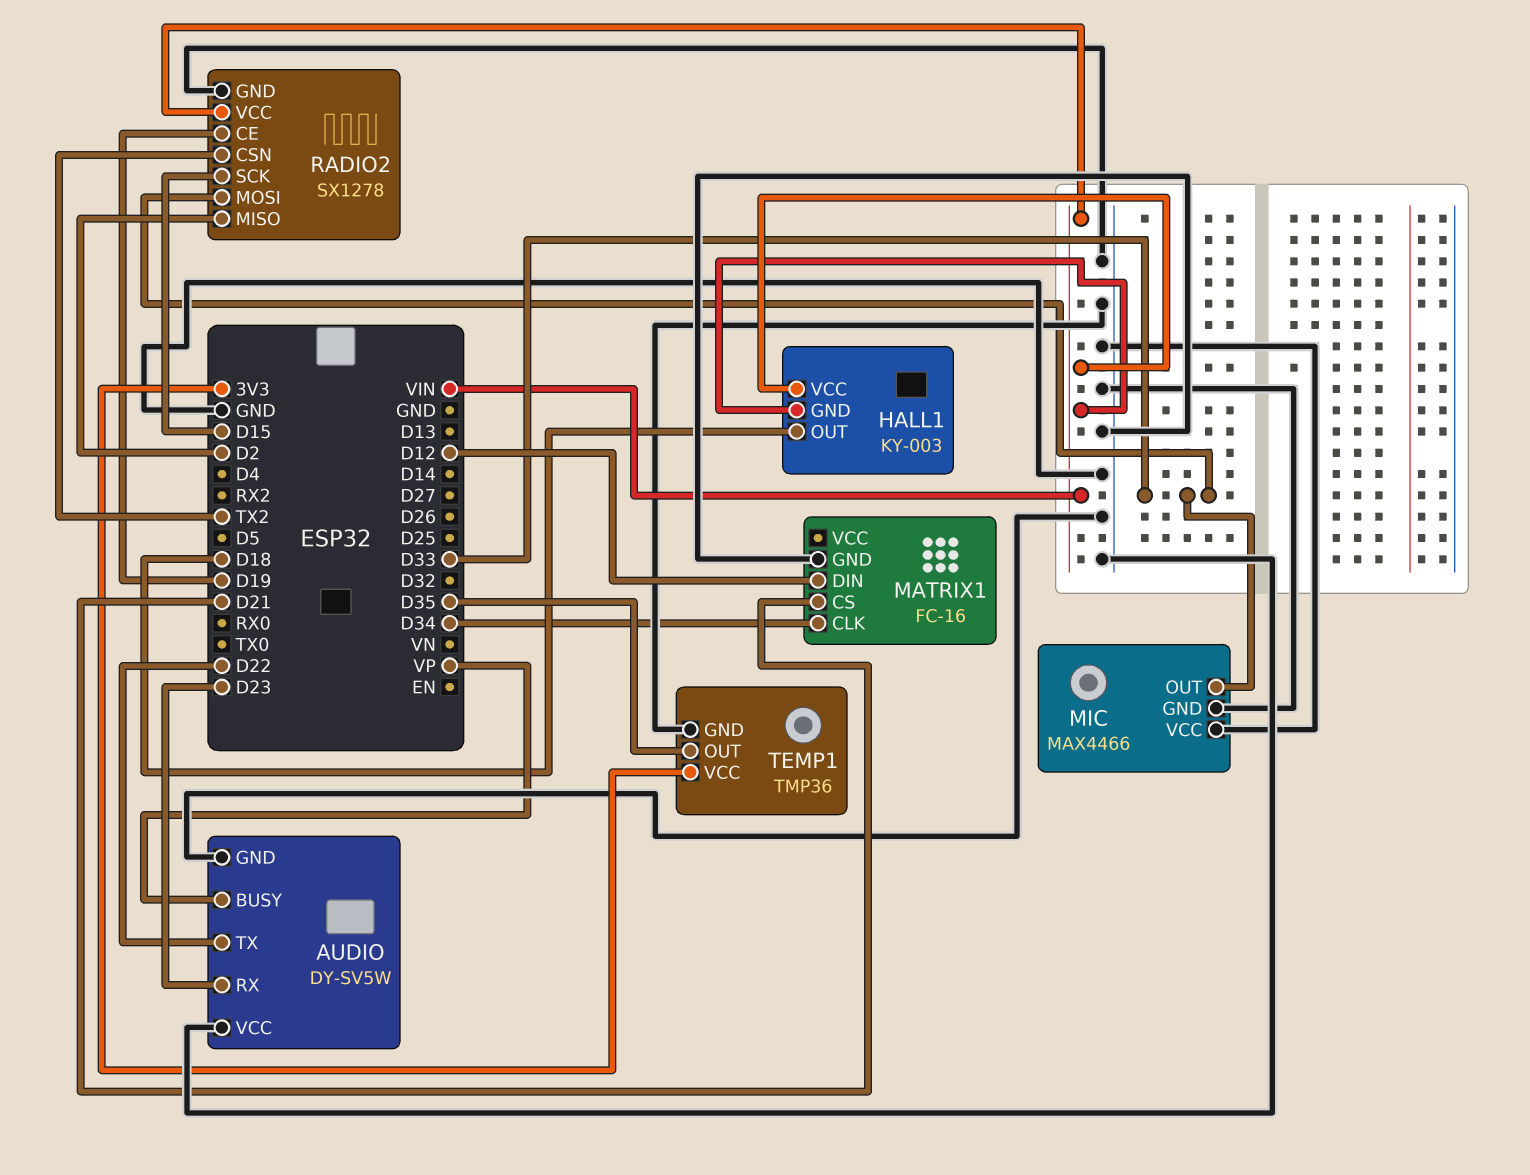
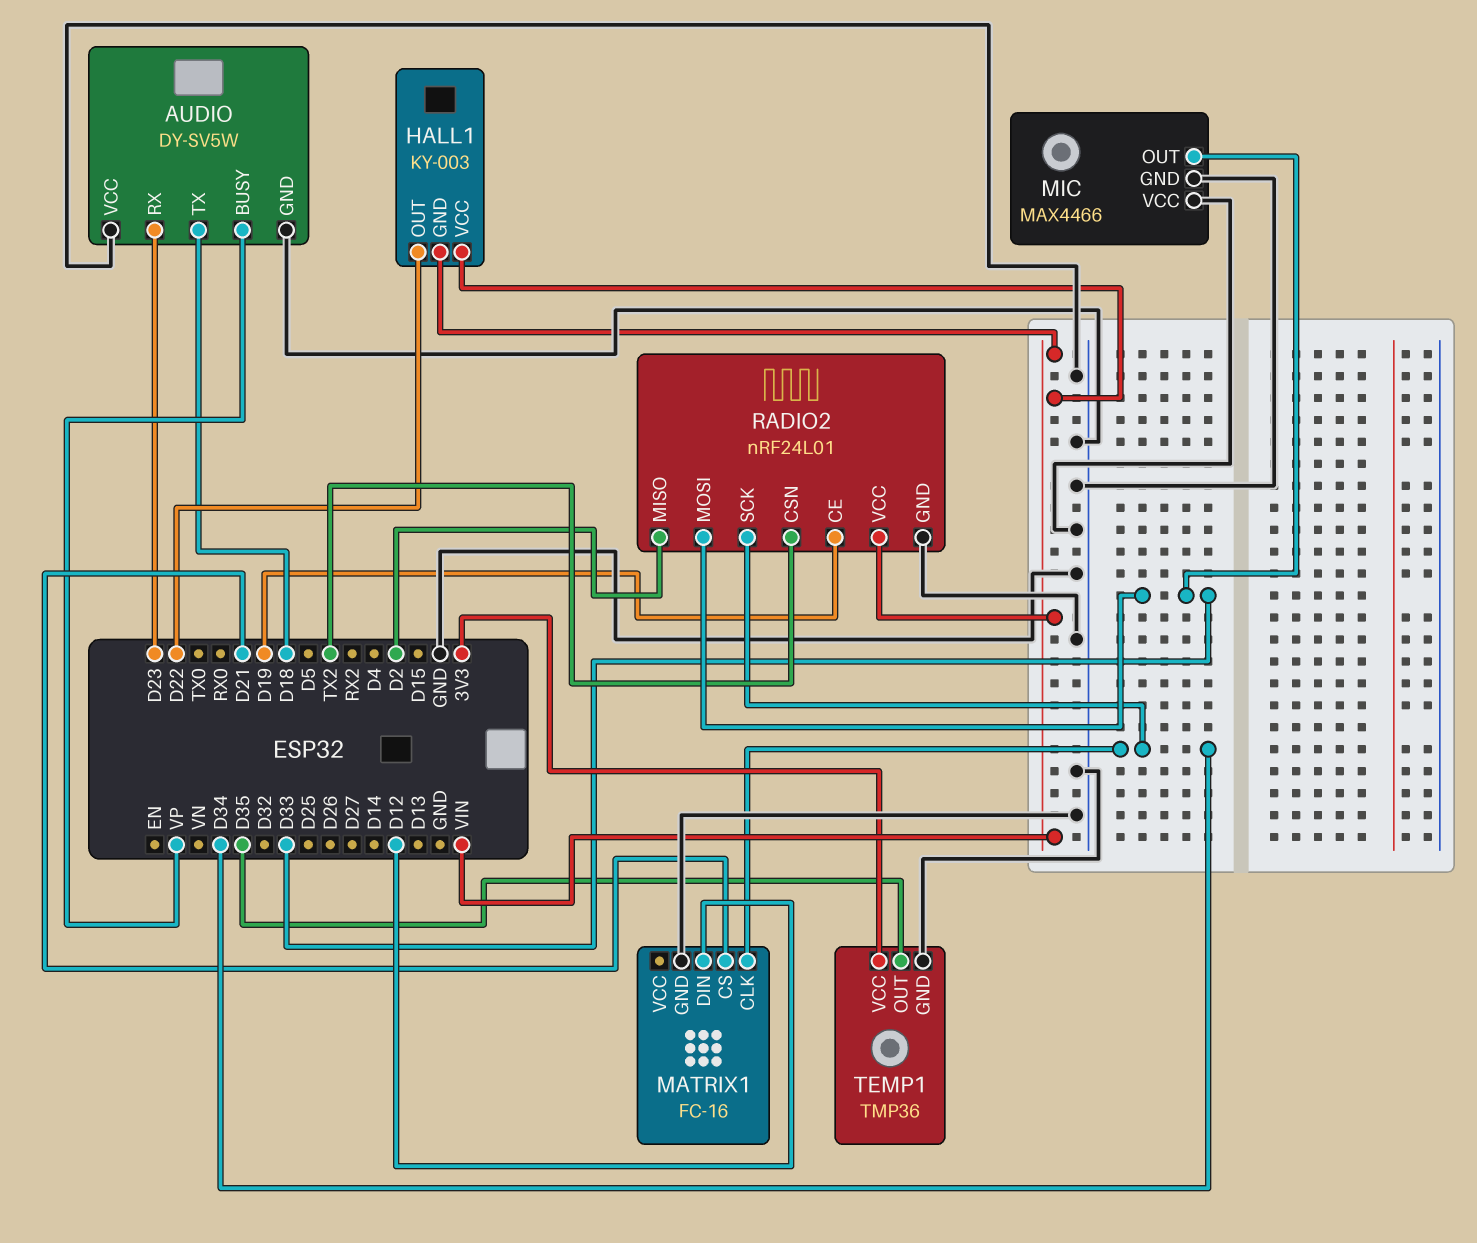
AUDIO pin TX: D22 -> D18
HALL1 pin OUT: D18 -> D22
RADIO2: SX1278 -> nRF24L01
RADIO2 pin SCK: D15 -> D34

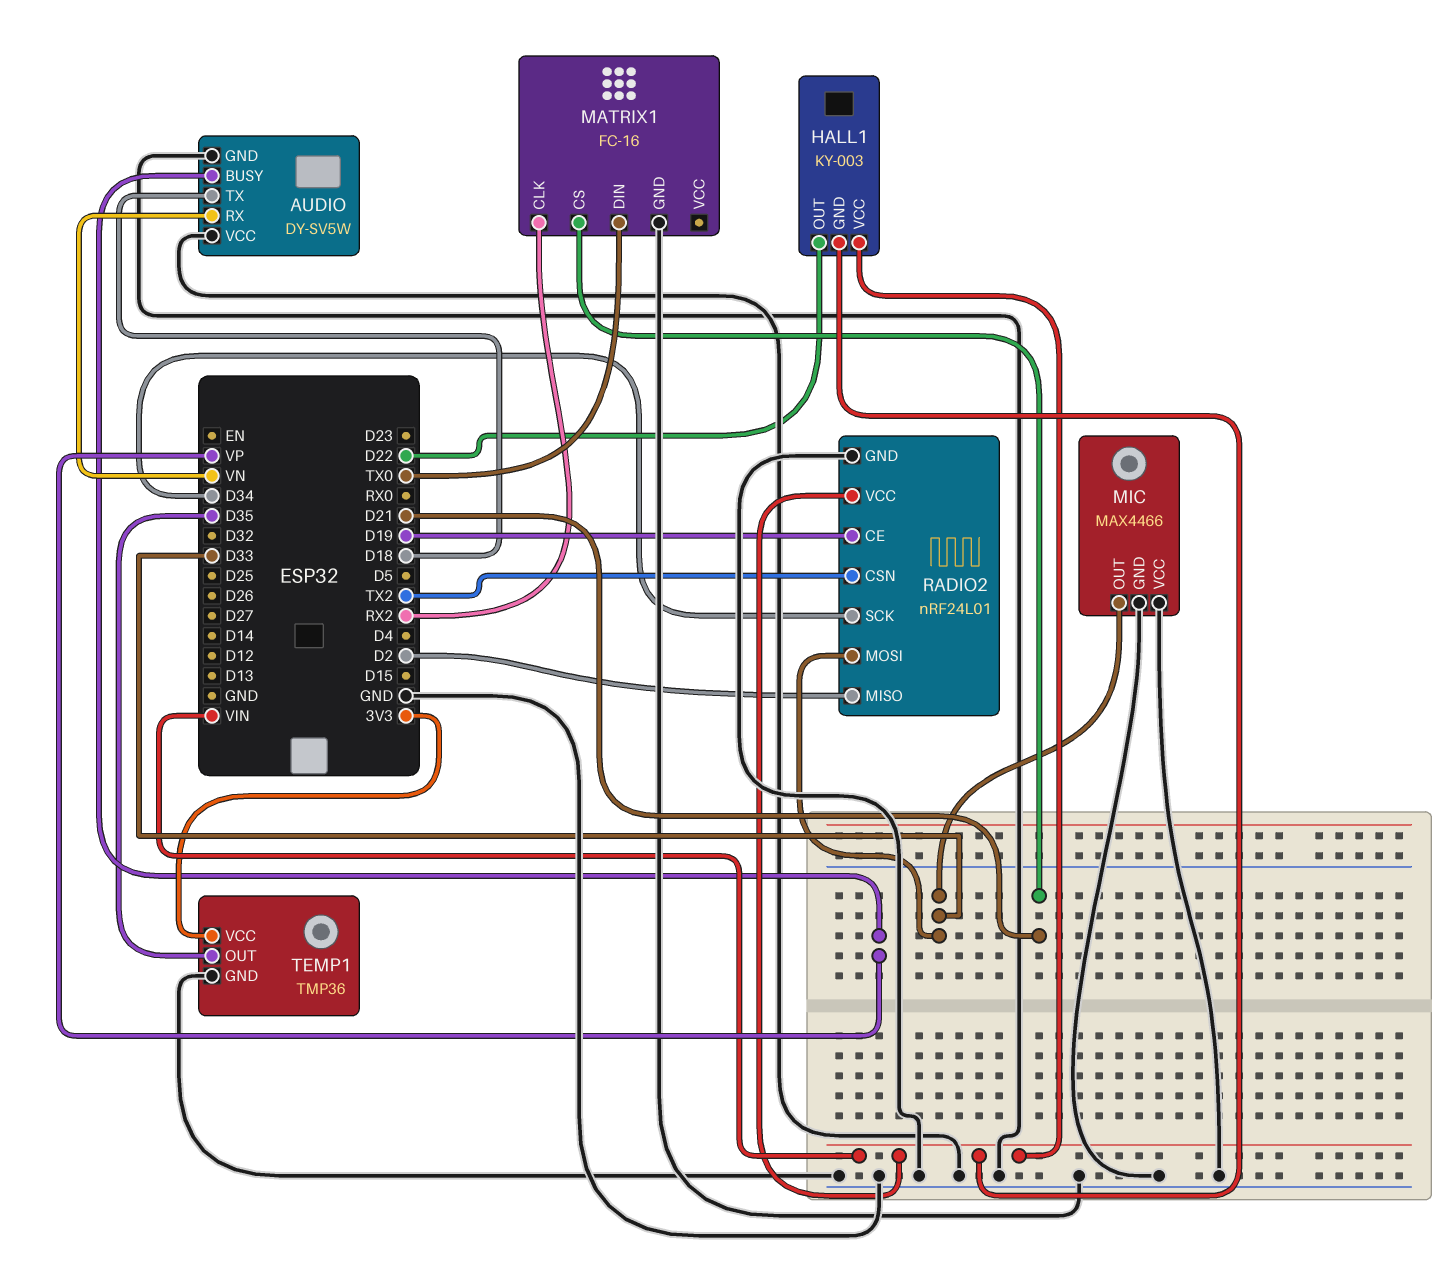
AUDIO pin RX: D23 -> VN
MATRIX1 pin CLK: D34 -> RX2
MATRIX1 pin DIN: D12 -> TX0

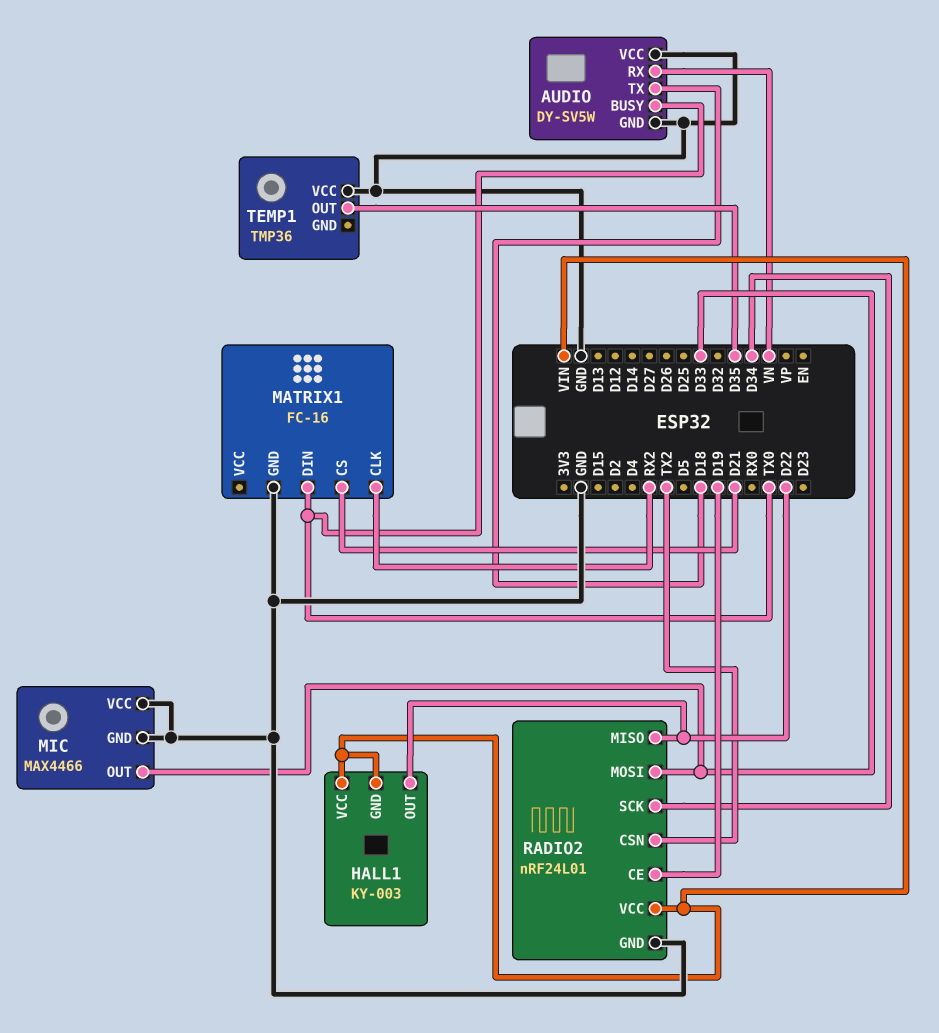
AUDIO pin BUSY: VP -> TX0
RADIO2 pin MISO: D2 -> D22
TEMP1 pin GND: GND -> none
TEMP1 pin VCC: 3V3 -> GND

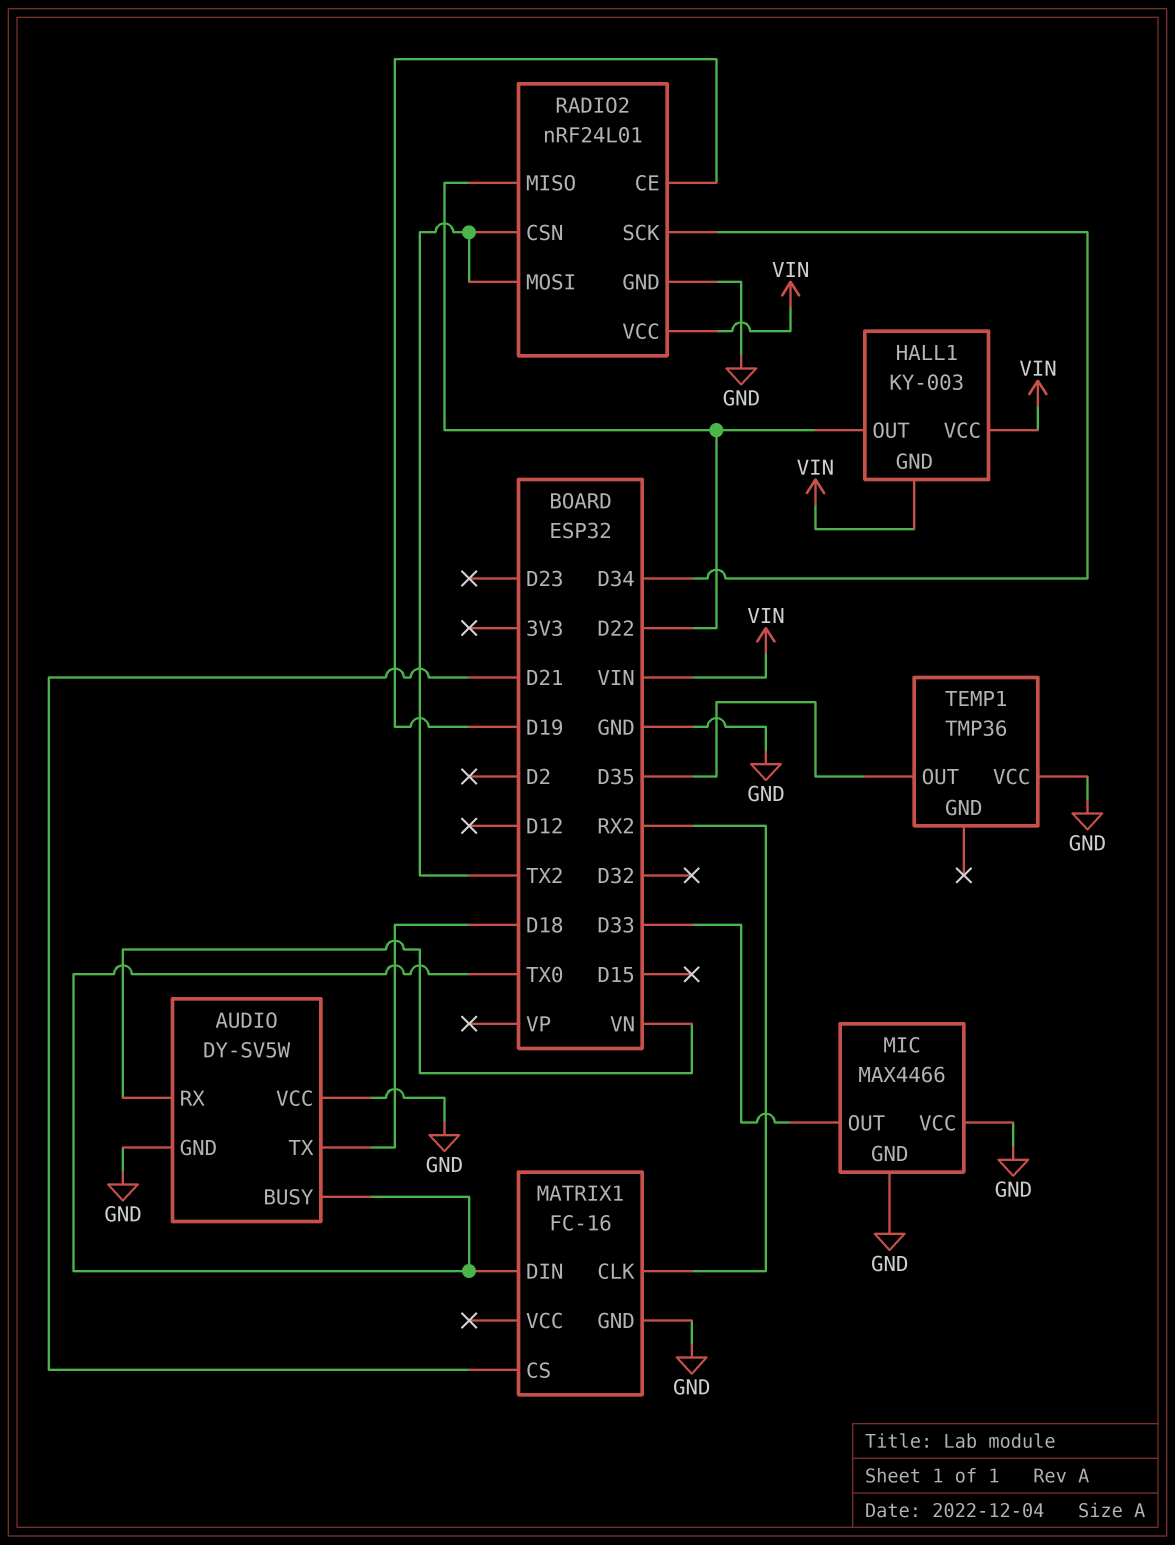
RADIO2 pin MOSI: D33 -> TX2

